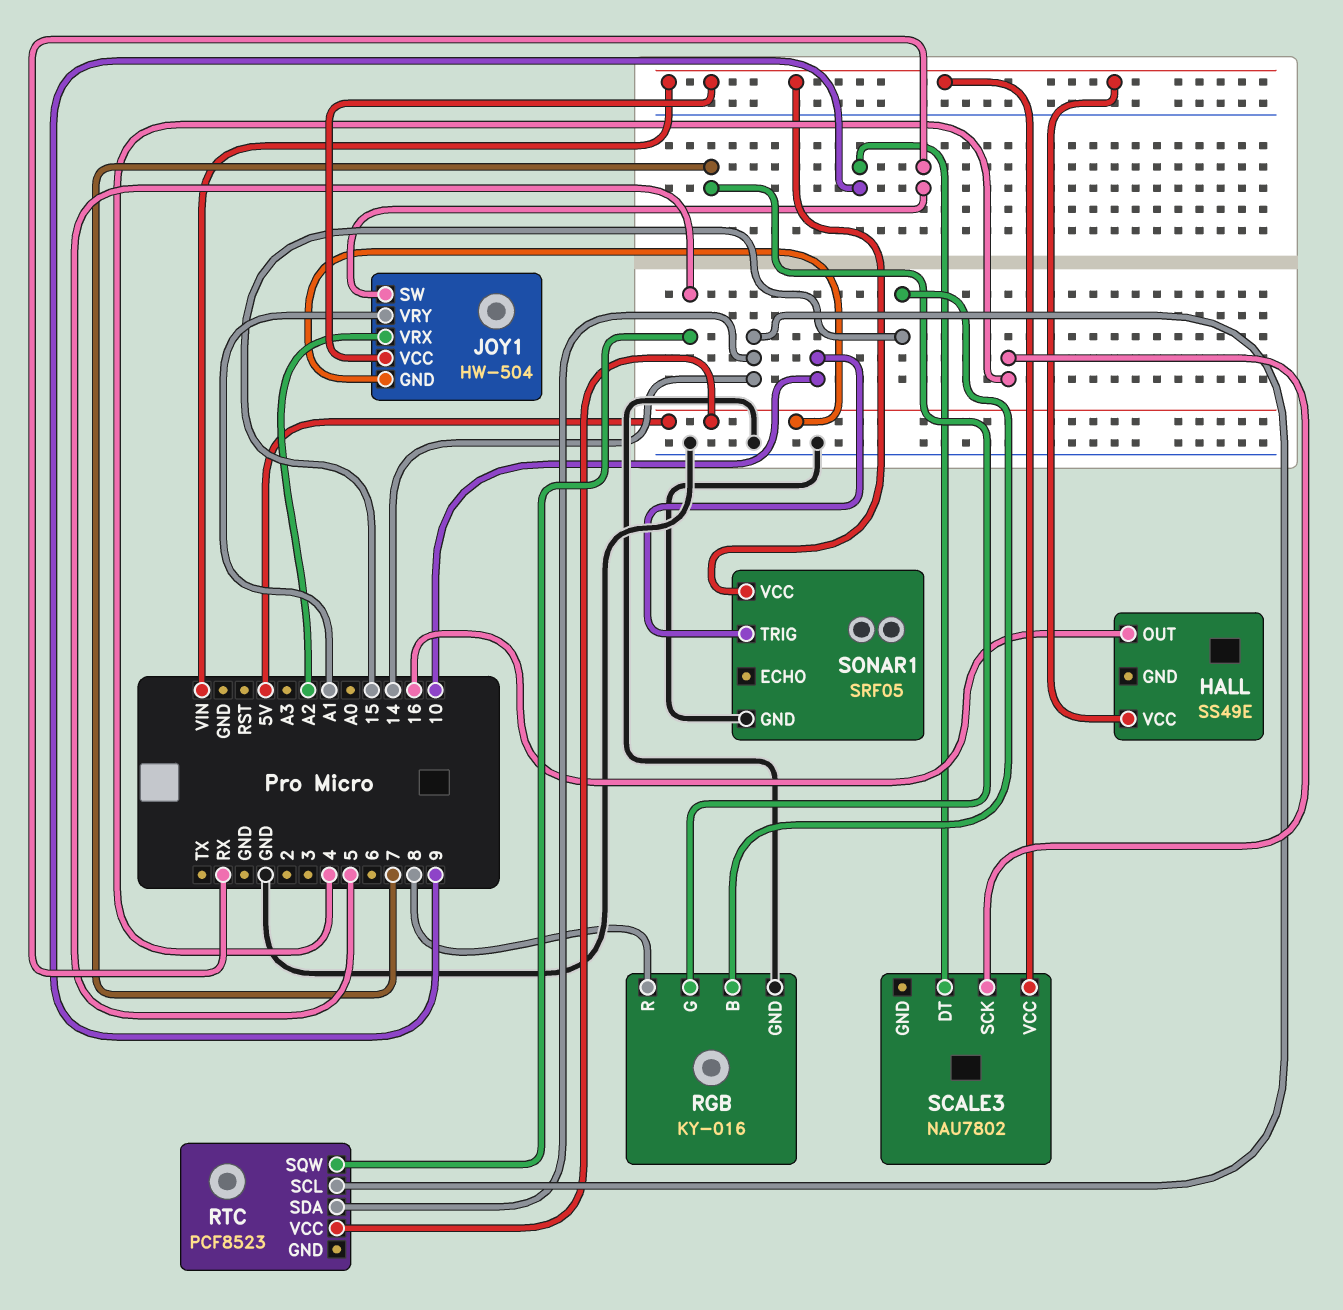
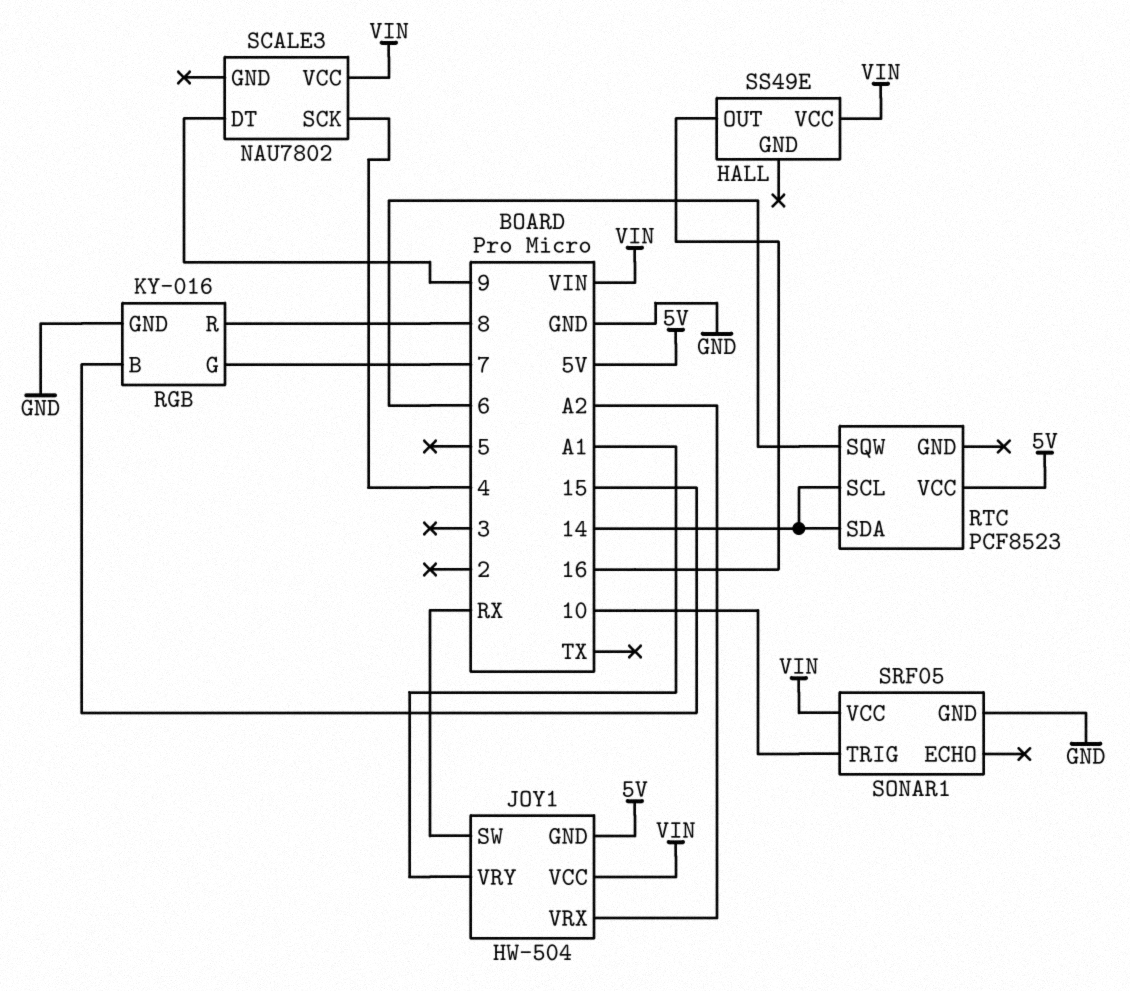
RTC pin SQW: 5 -> 6

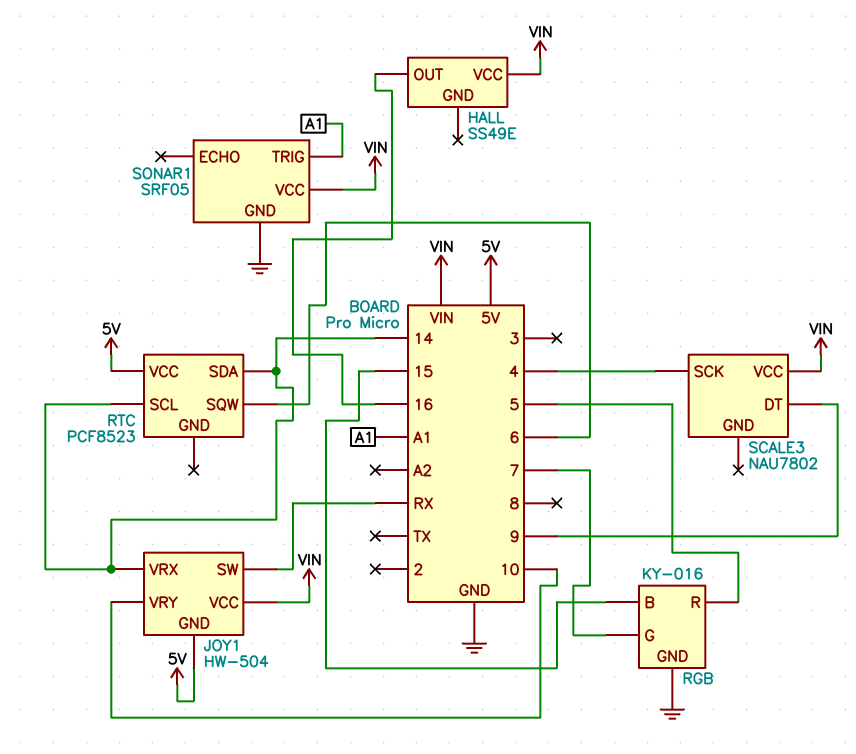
JOY1 pin VRX: A2 -> 14
JOY1 pin VRY: A1 -> 10
RGB pin R: 8 -> 5
SONAR1 pin TRIG: 10 -> A1

